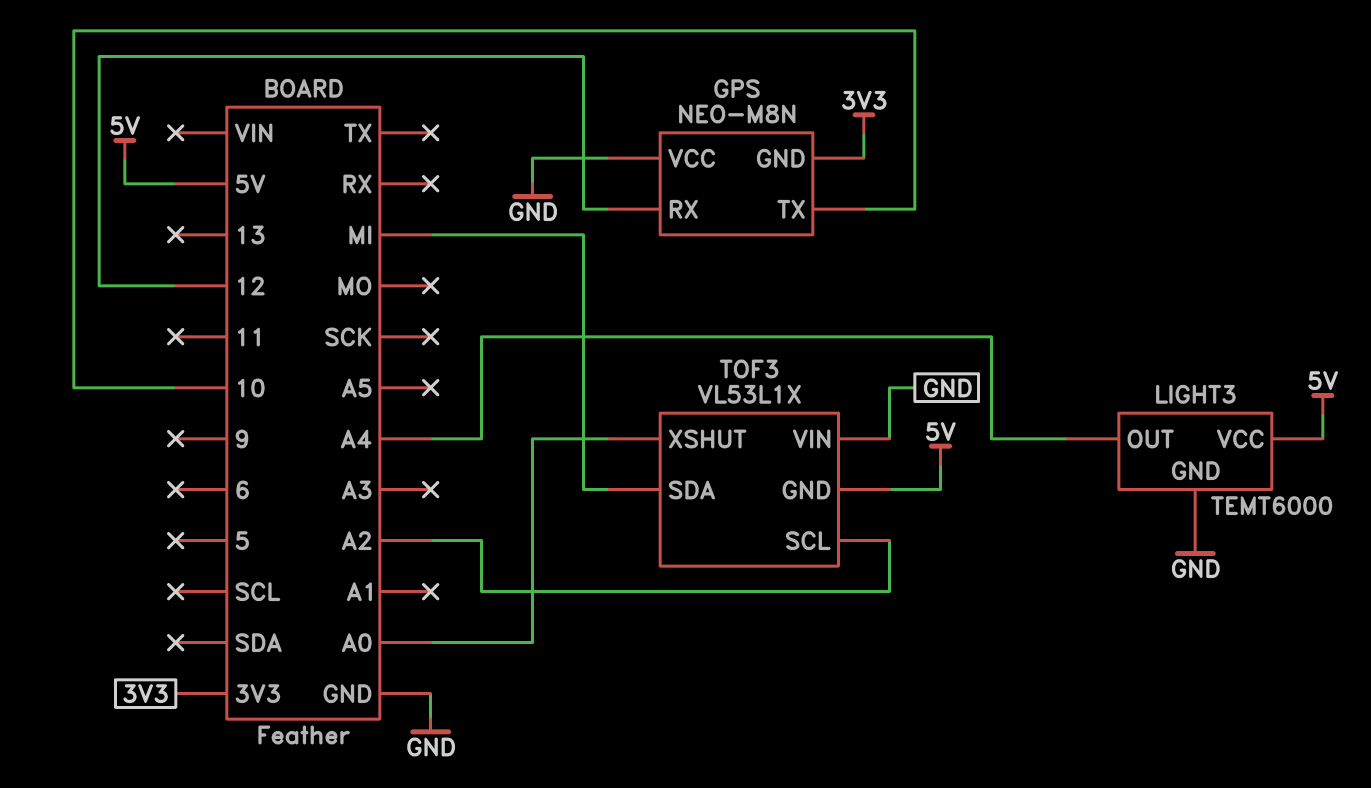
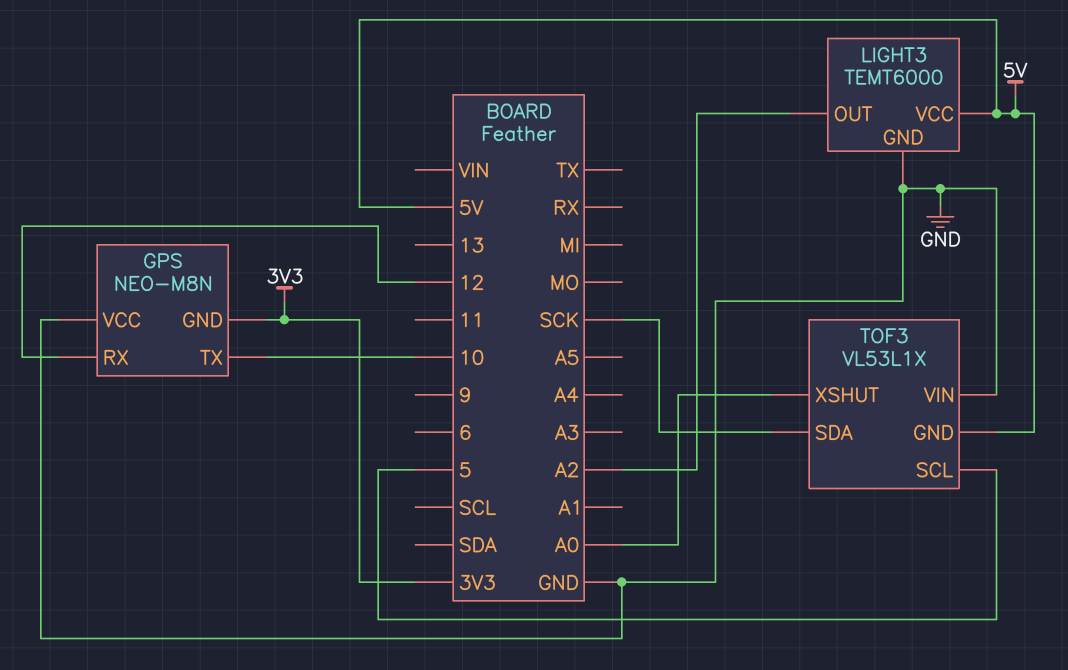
LIGHT3 pin OUT: A4 -> A2
TOF3 pin SCL: A2 -> 5
TOF3 pin SDA: MI -> SCK

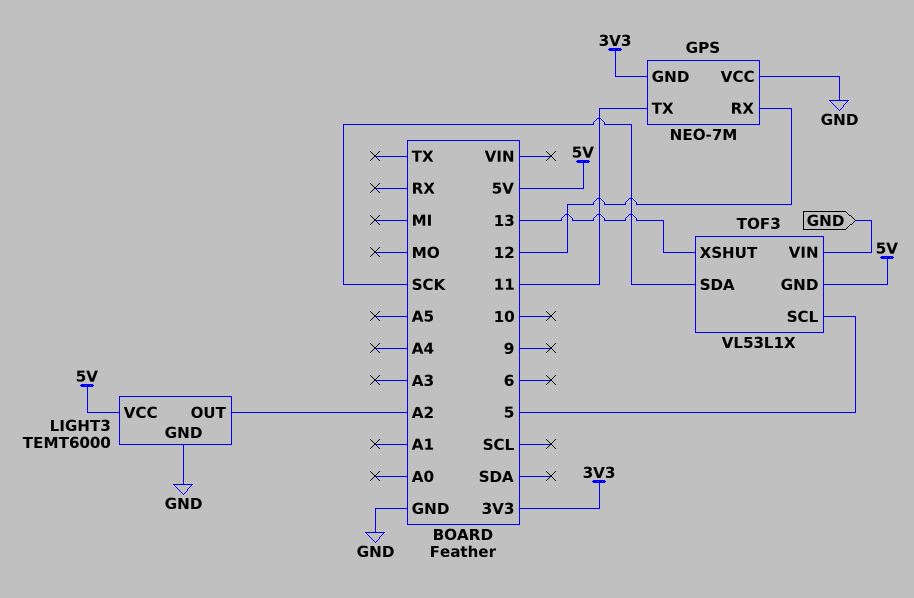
GPS: NEO-M8N -> NEO-7M
GPS pin TX: 10 -> 11
TOF3 pin XSHUT: A0 -> 13

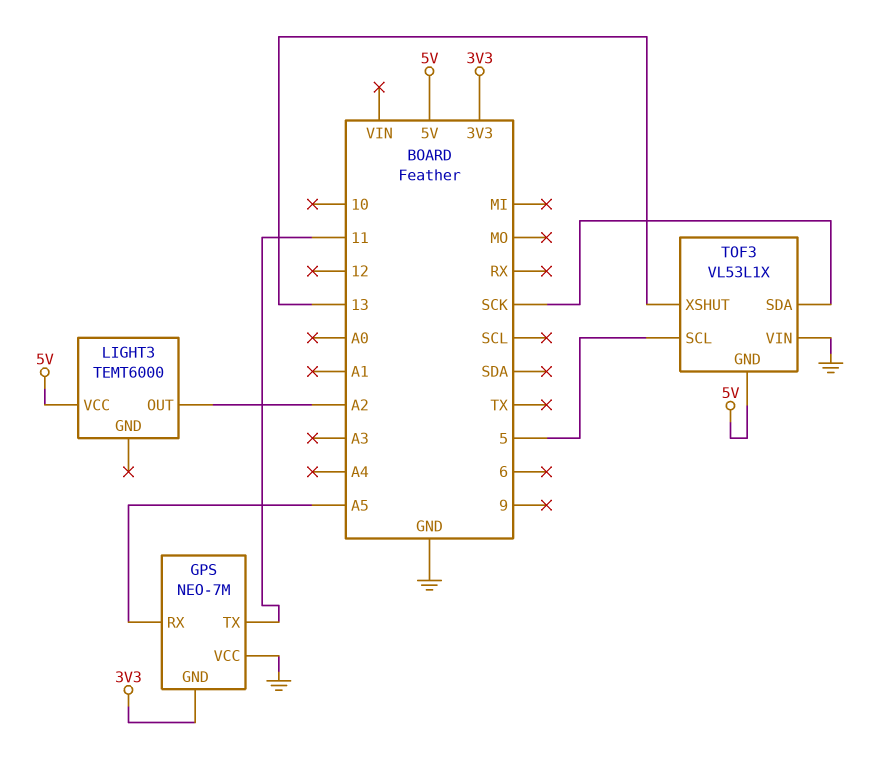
GPS pin RX: 12 -> A5
LIGHT3 pin GND: GND -> none

